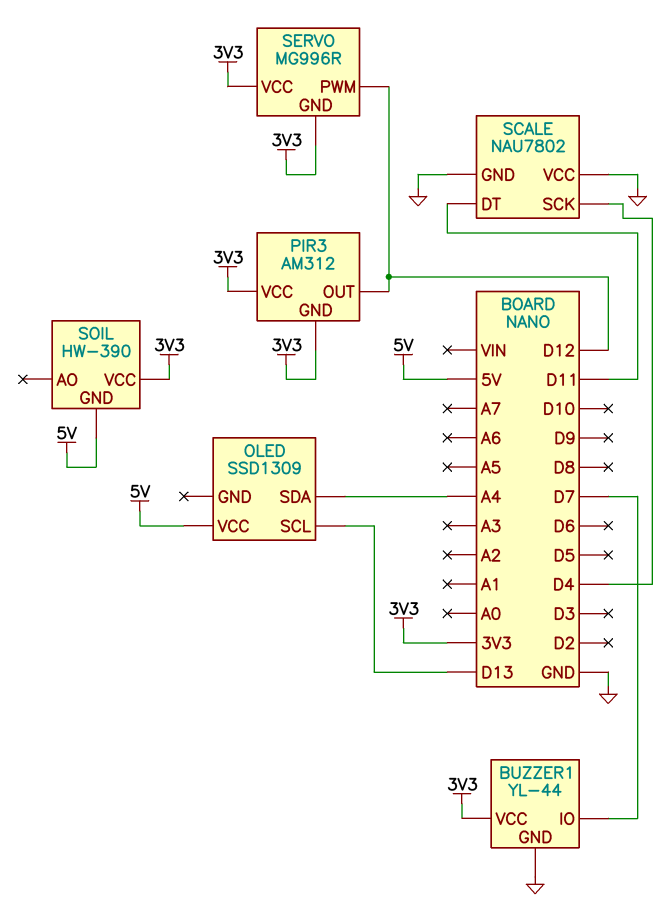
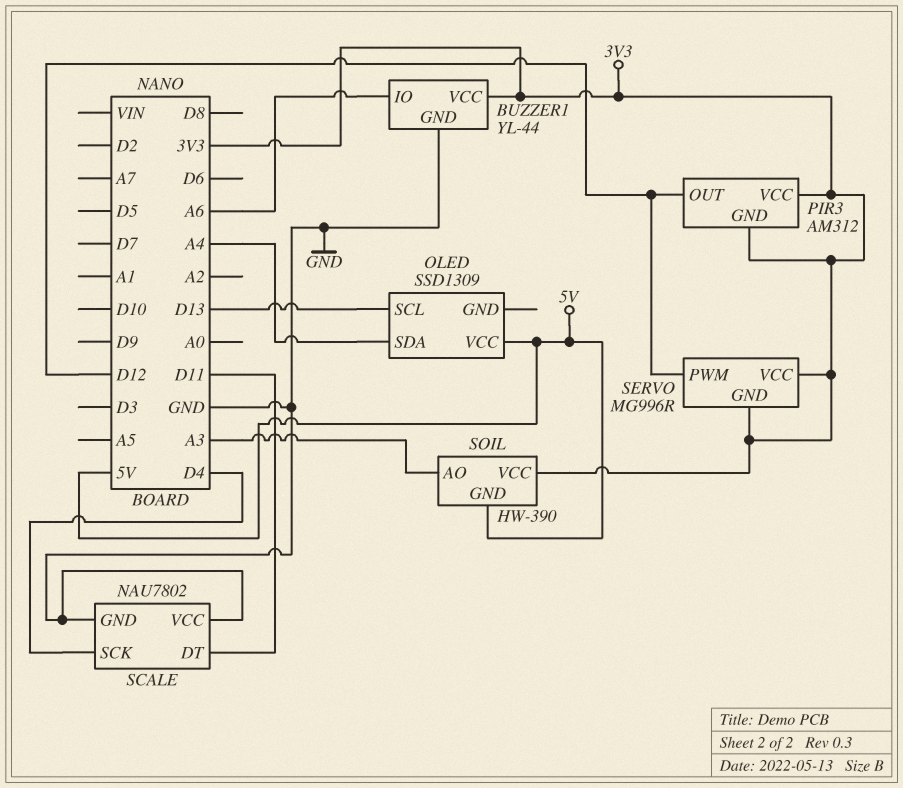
BUZZER1 pin IO: D7 -> A6
SOIL pin AO: none -> A3

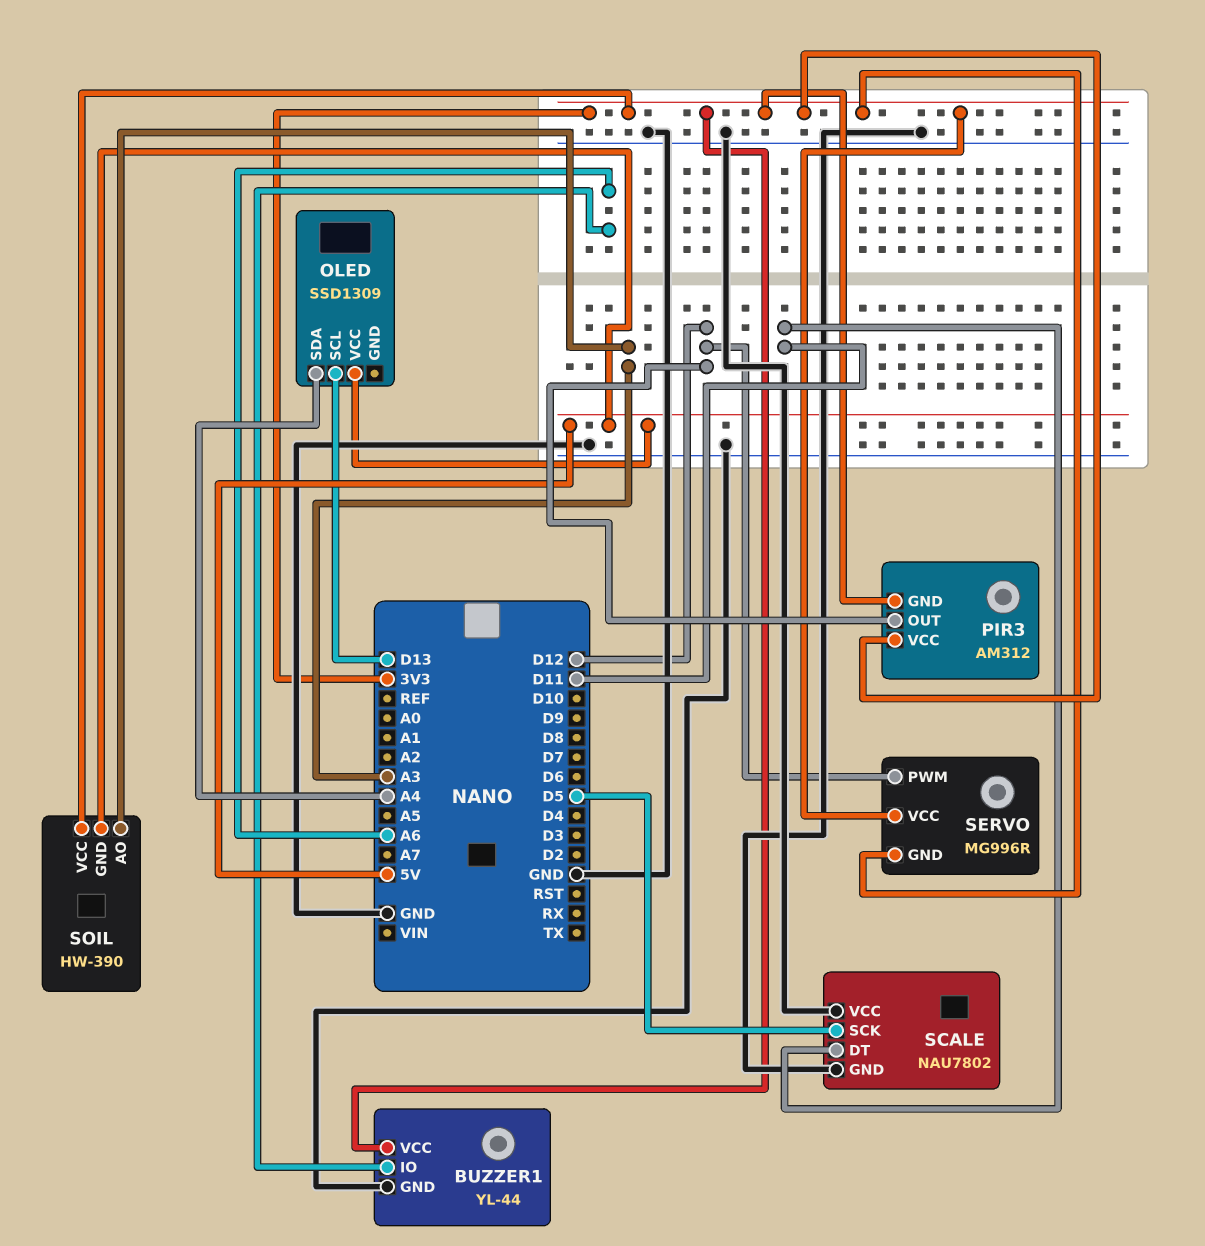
SCALE pin SCK: D4 -> D5

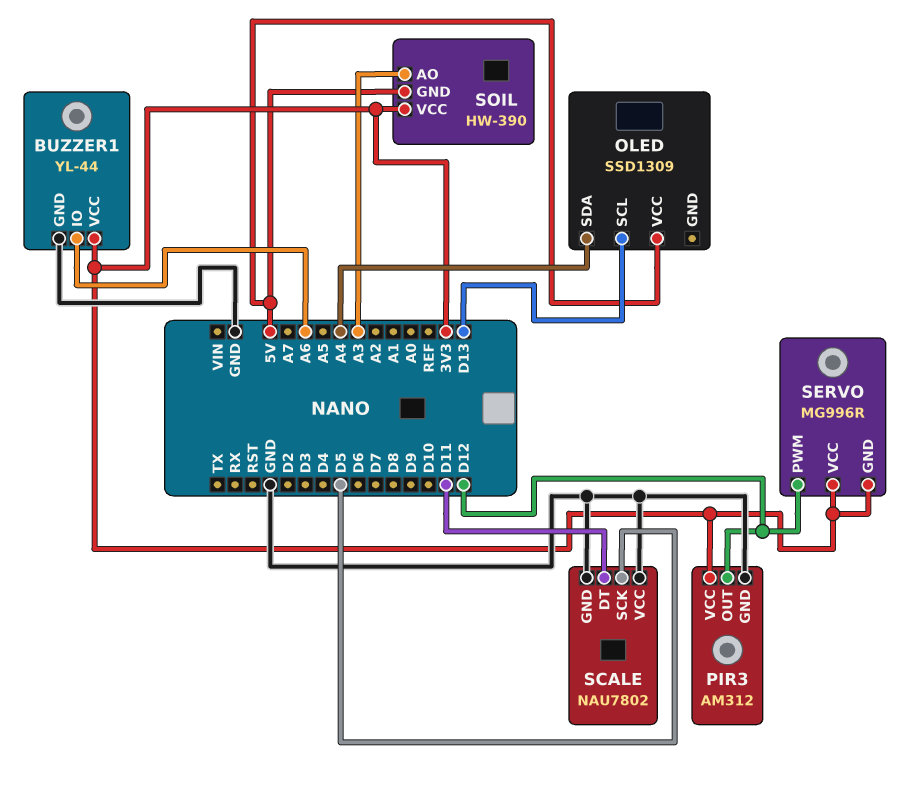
PIR3 pin GND: 3V3 -> GND

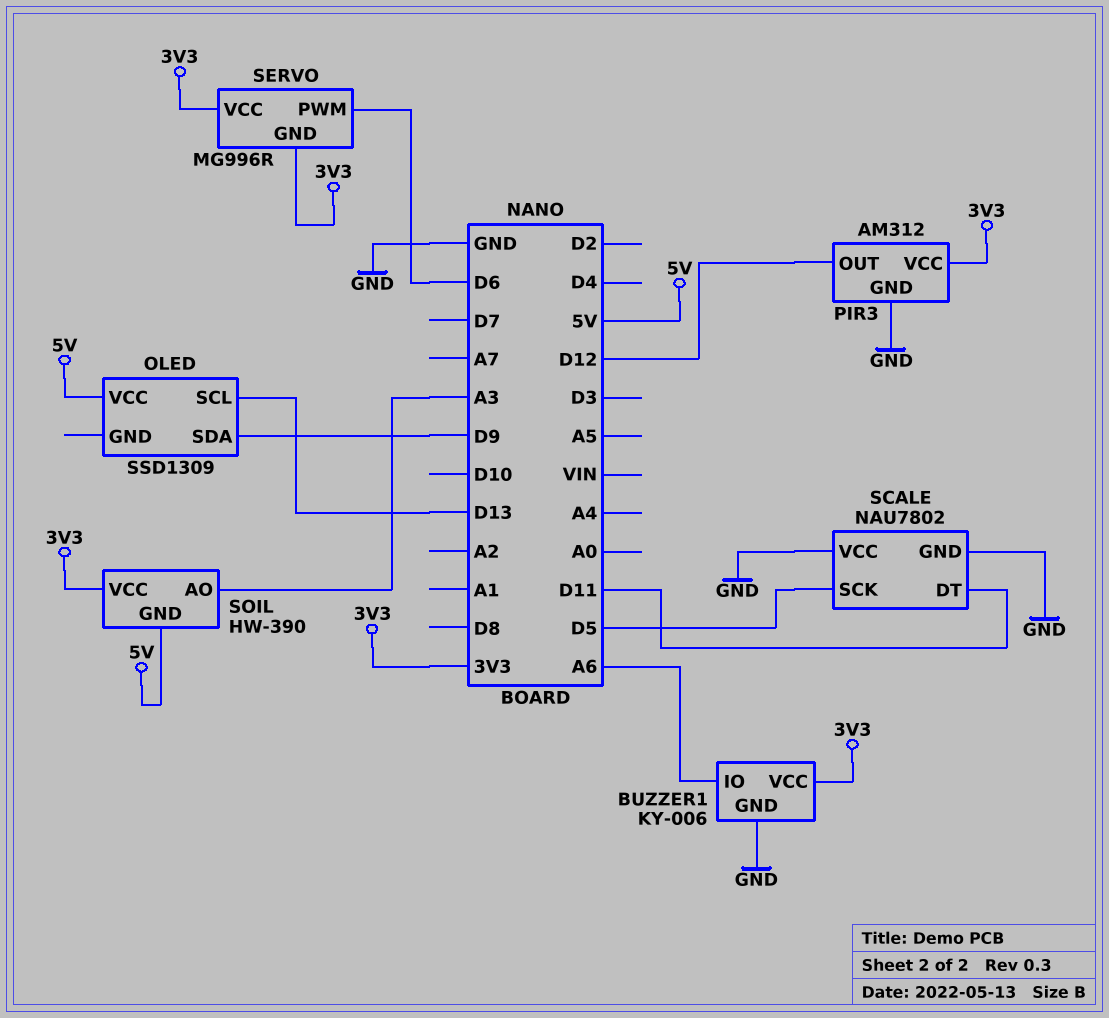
BUZZER1: YL-44 -> KY-006
OLED pin SDA: A4 -> D9
SERVO pin PWM: D12 -> D6

